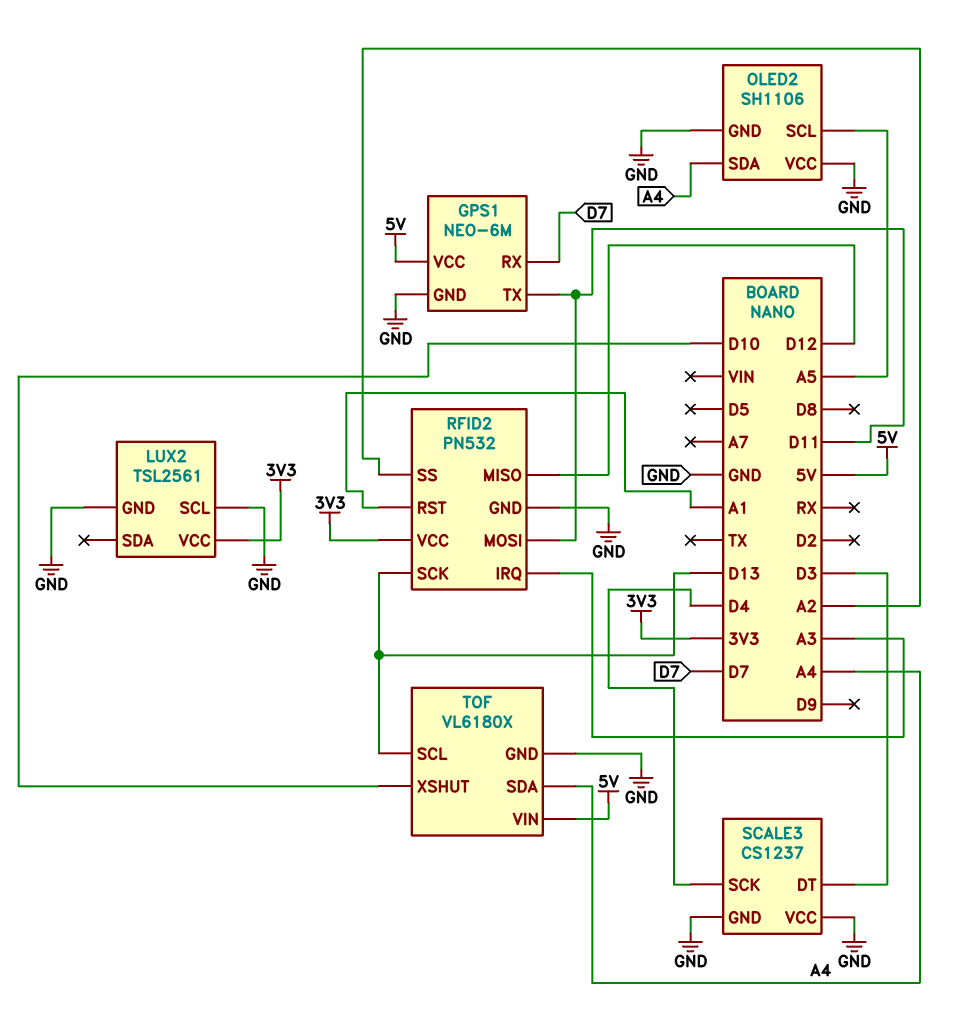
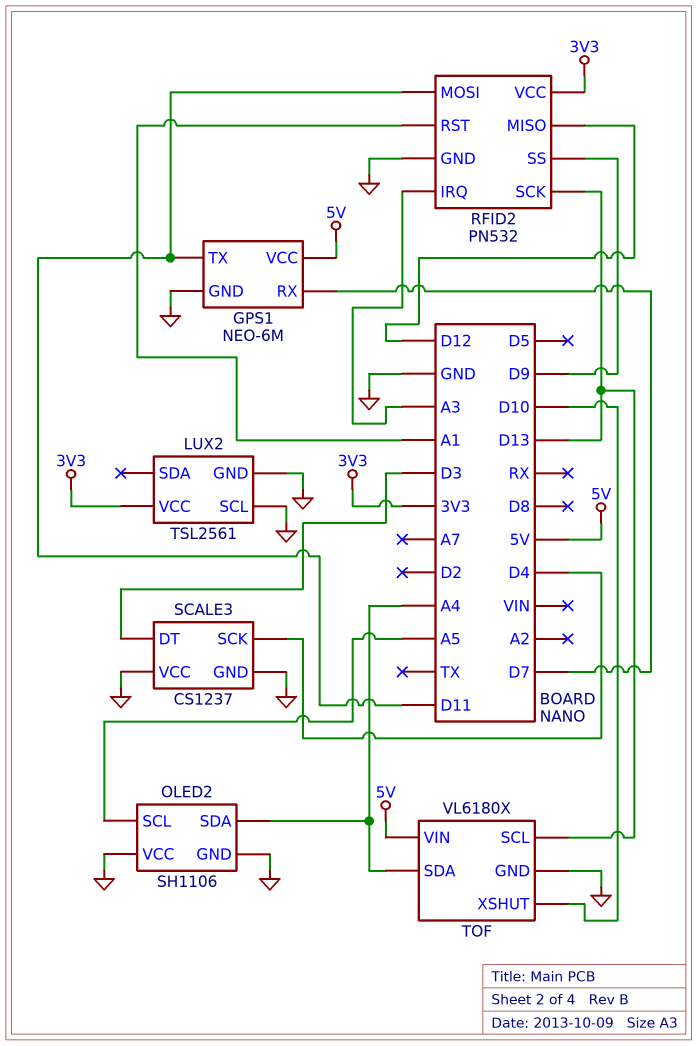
RFID2 pin SS: A2 -> D9

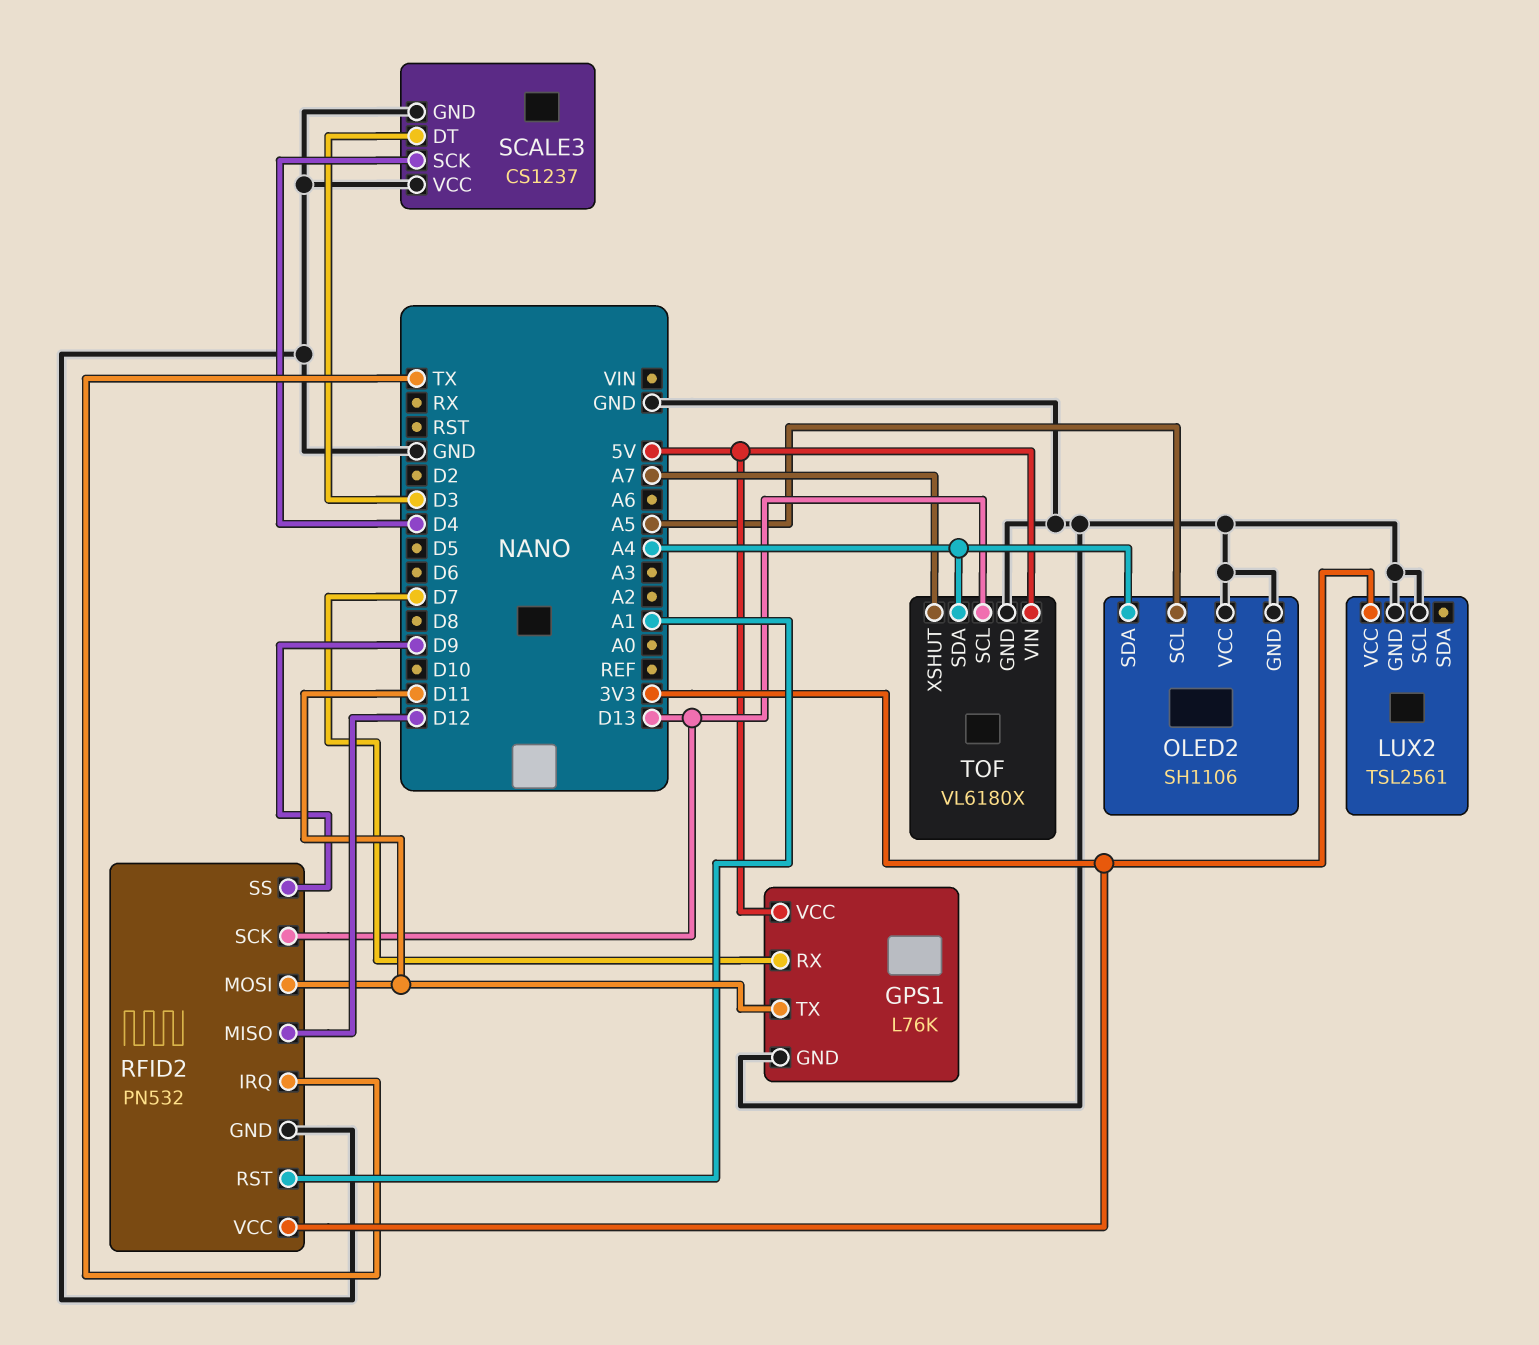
GPS1: NEO-6M -> L76K
RFID2 pin IRQ: A3 -> TX
TOF pin XSHUT: D10 -> A7

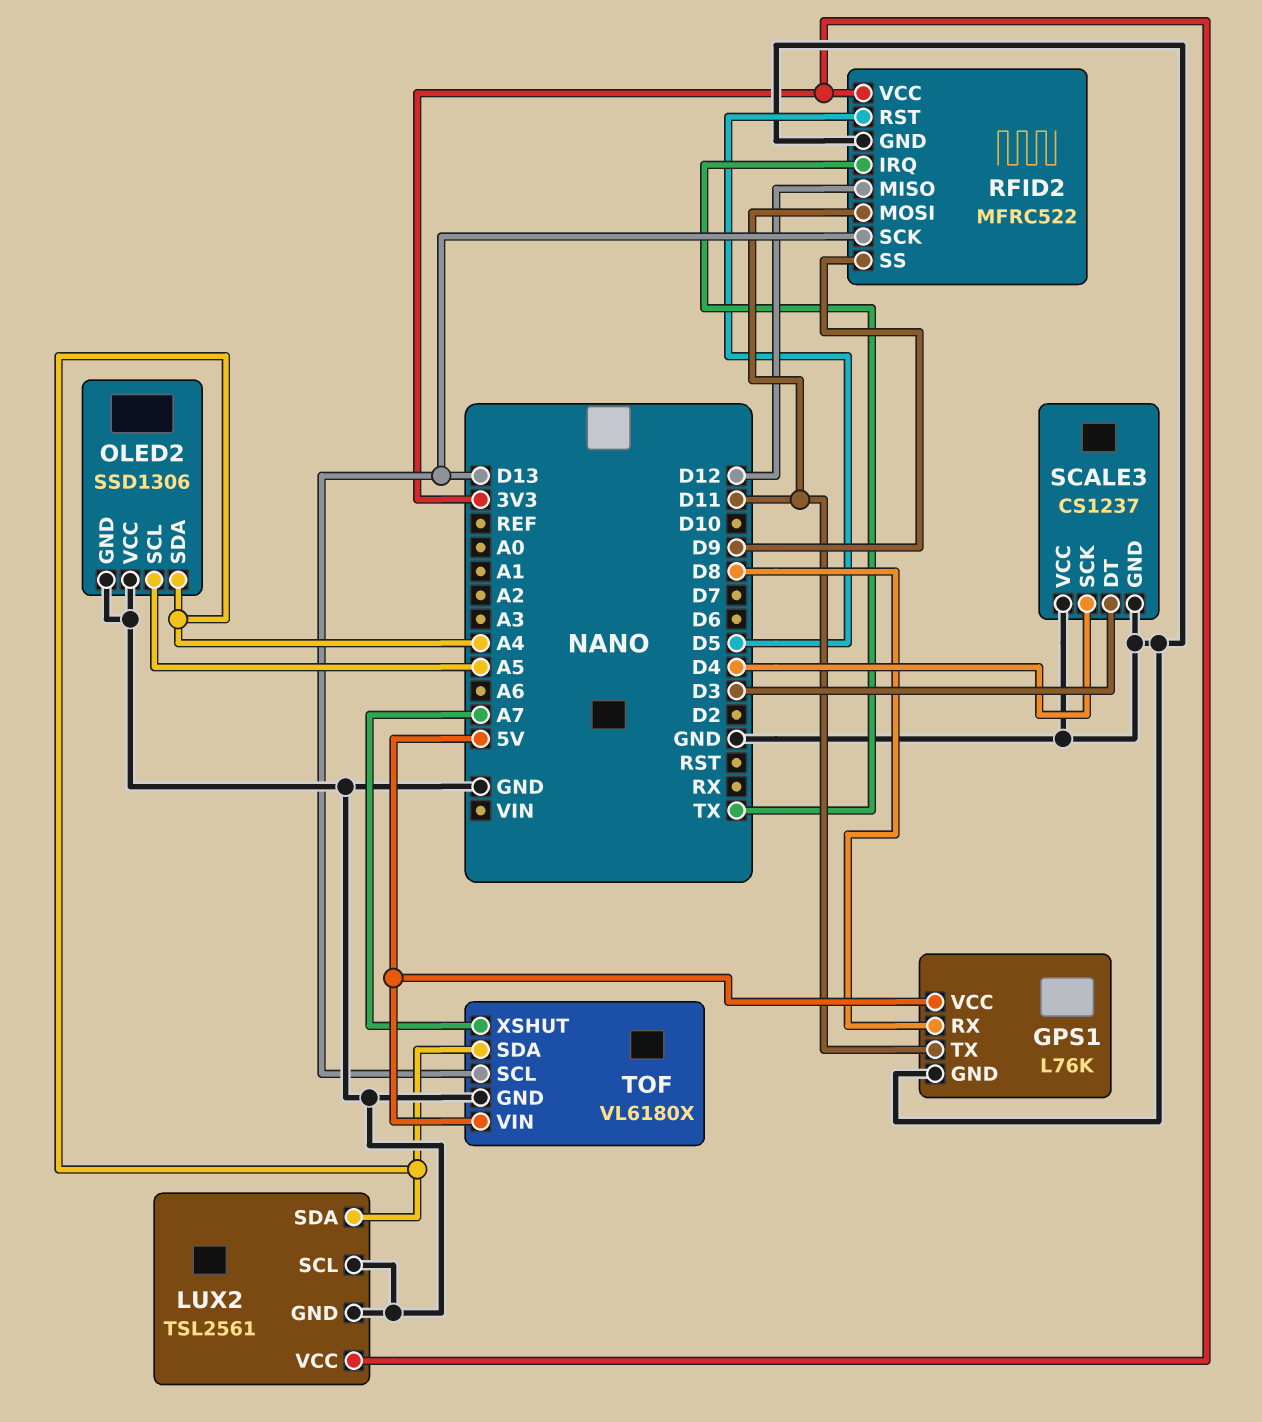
GPS1 pin RX: D7 -> D8
LUX2 pin SDA: none -> A4
OLED2: SH1106 -> SSD1306
RFID2: PN532 -> MFRC522
RFID2 pin RST: A1 -> D5

